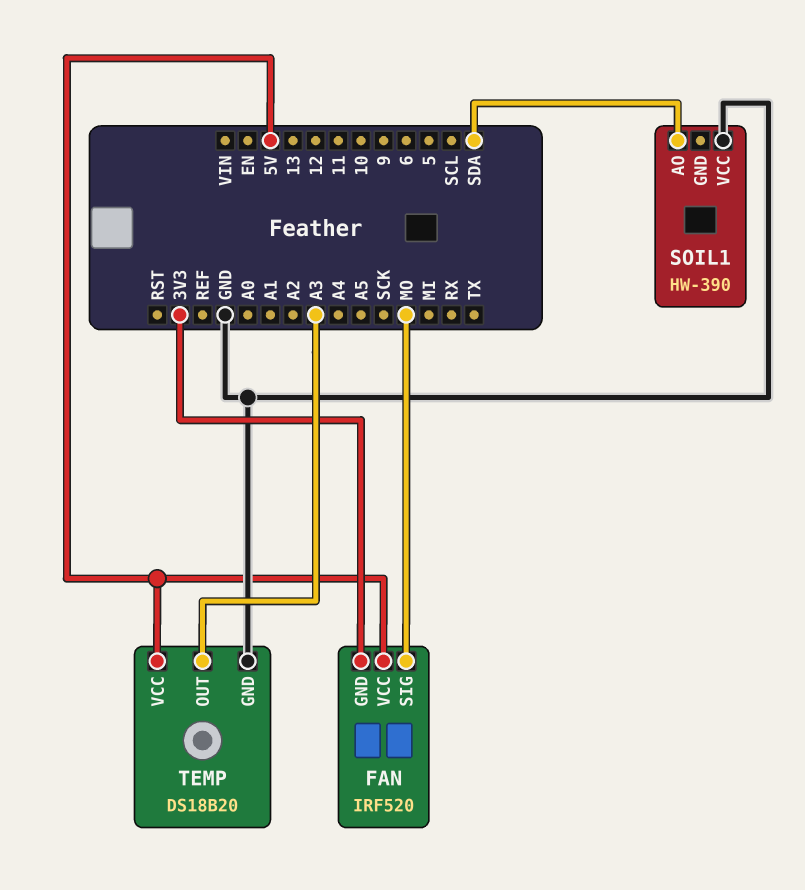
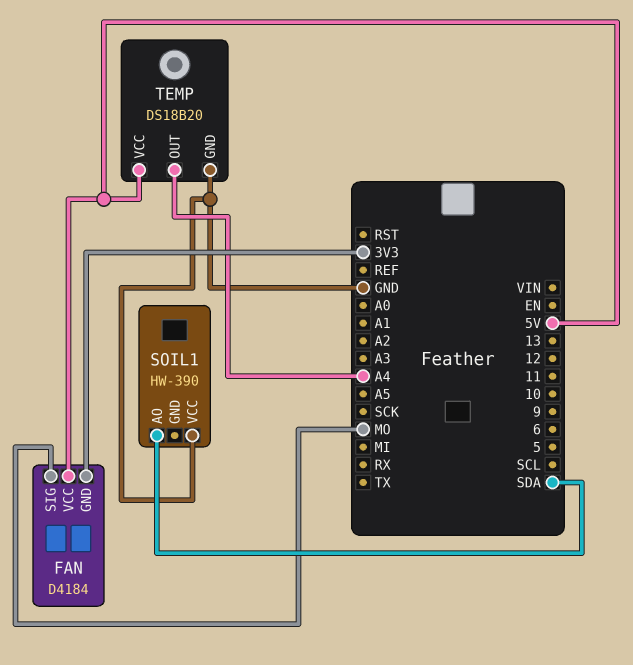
FAN: IRF520 -> D4184
TEMP pin OUT: A3 -> A4

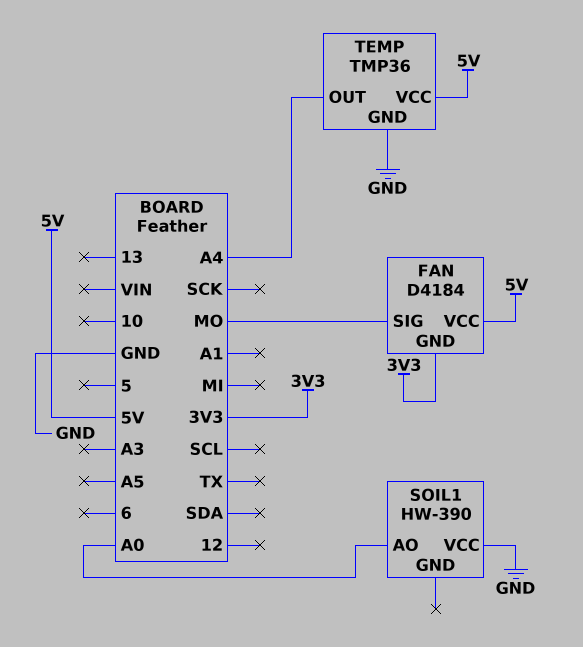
SOIL1 pin AO: SDA -> A0
TEMP: DS18B20 -> TMP36

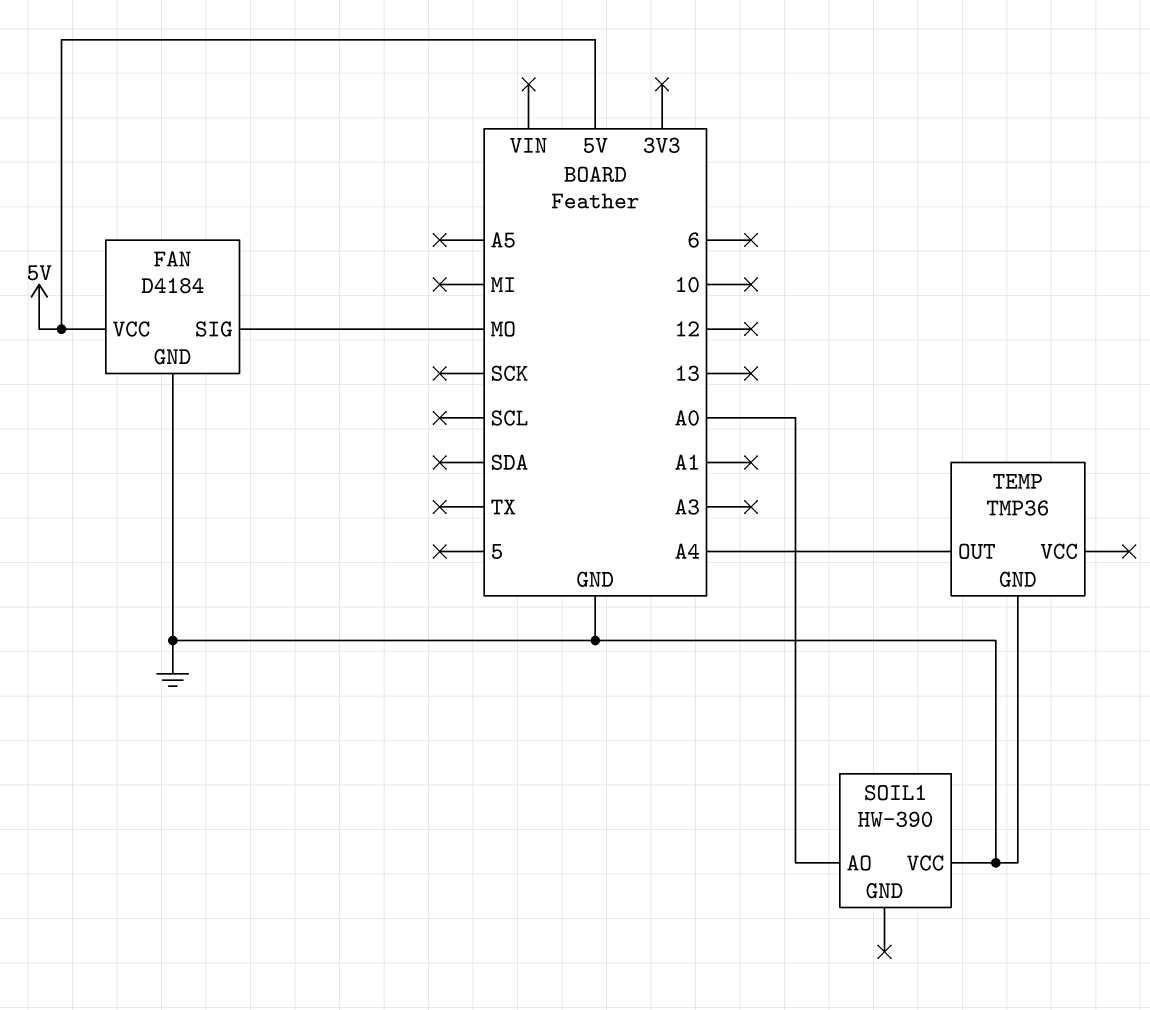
FAN pin GND: 3V3 -> GND
TEMP pin VCC: 5V -> none

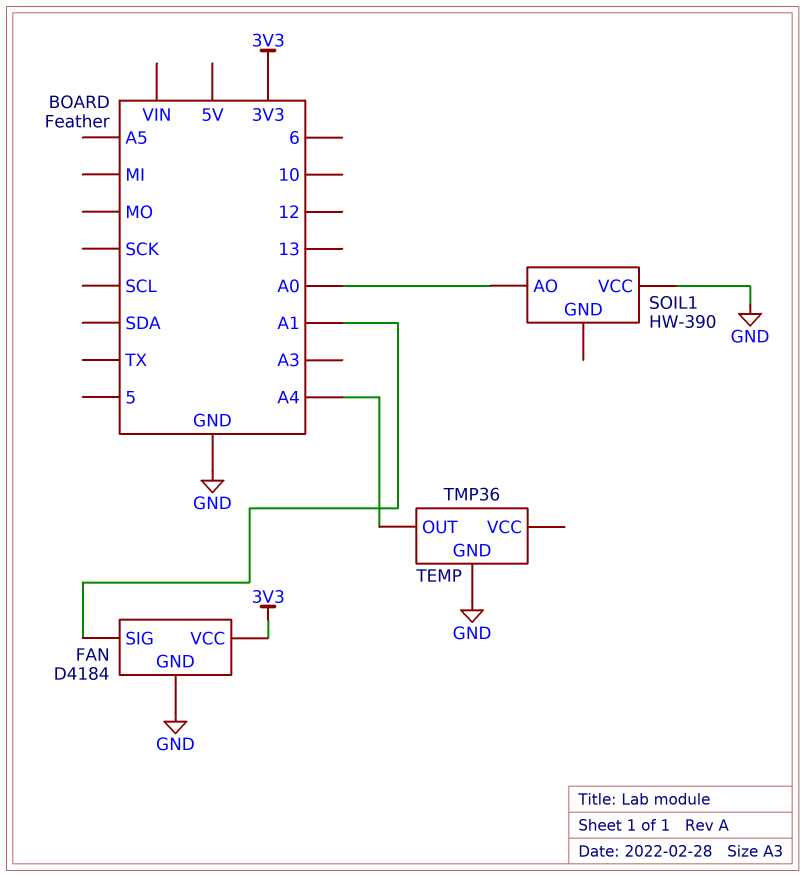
FAN pin SIG: MO -> A1
FAN pin VCC: 5V -> 3V3

